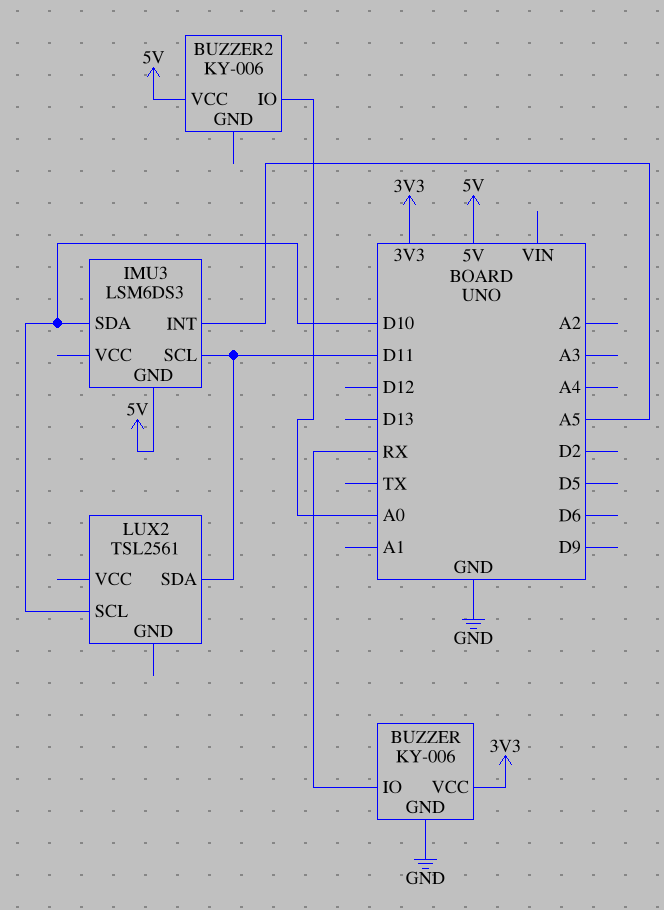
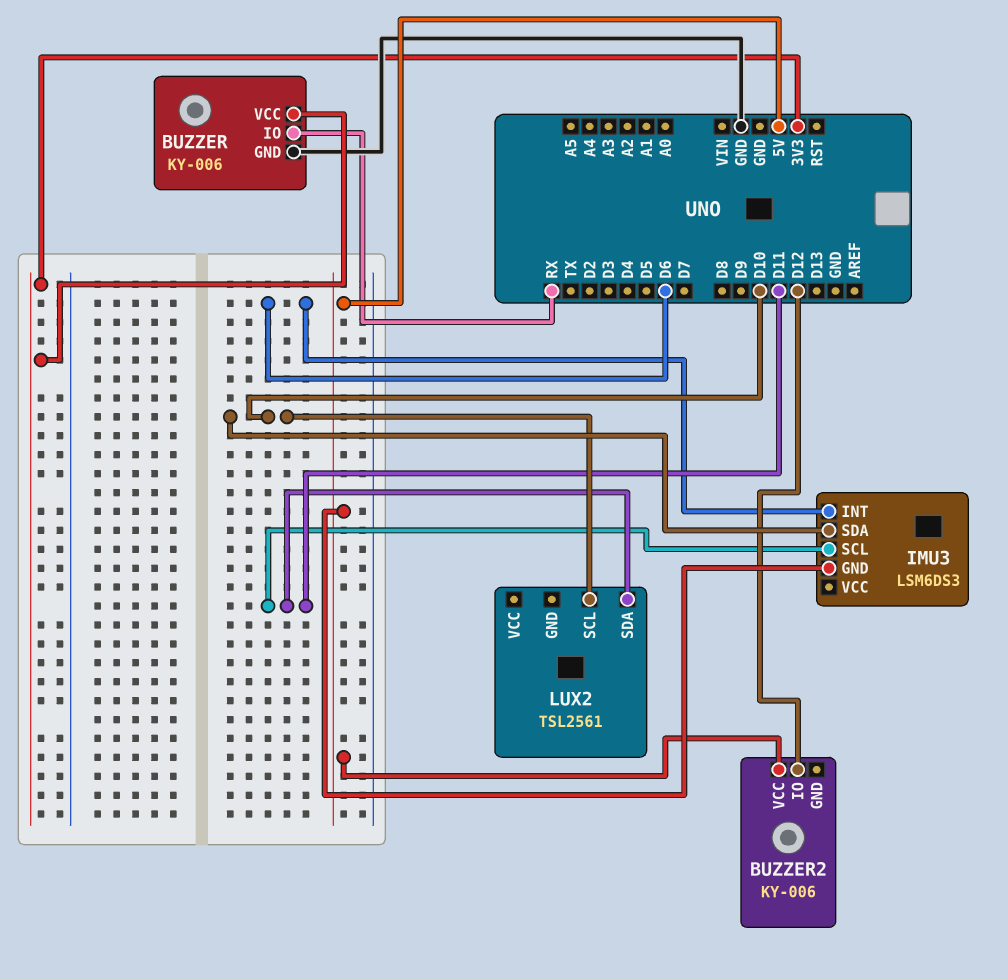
BUZZER2 pin IO: A0 -> D12
IMU3 pin INT: A5 -> D6

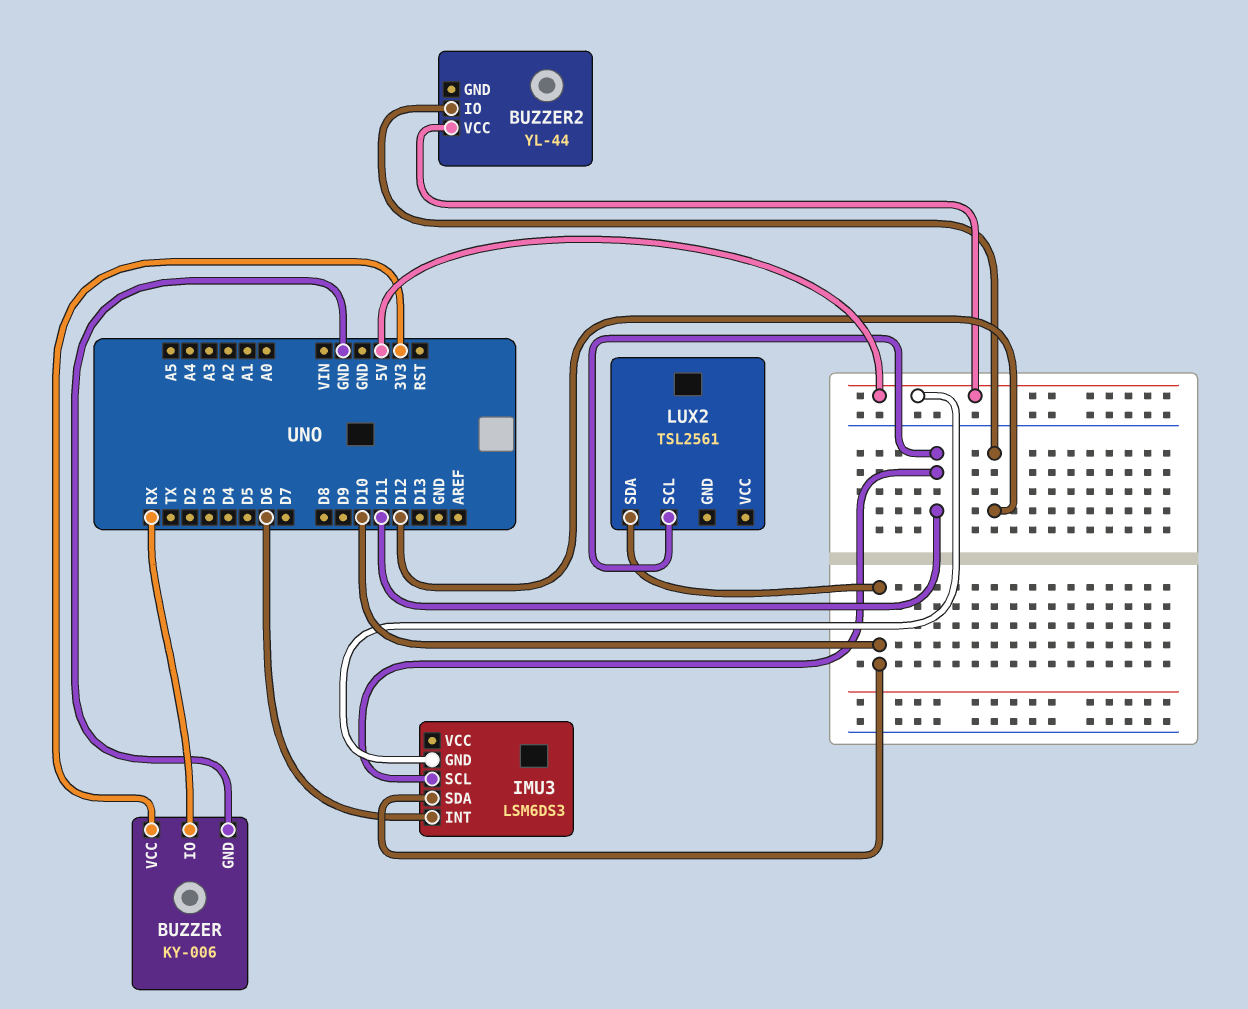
BUZZER2: KY-006 -> YL-44
LUX2 pin SCL: D10 -> D11
LUX2 pin SDA: D11 -> D10

